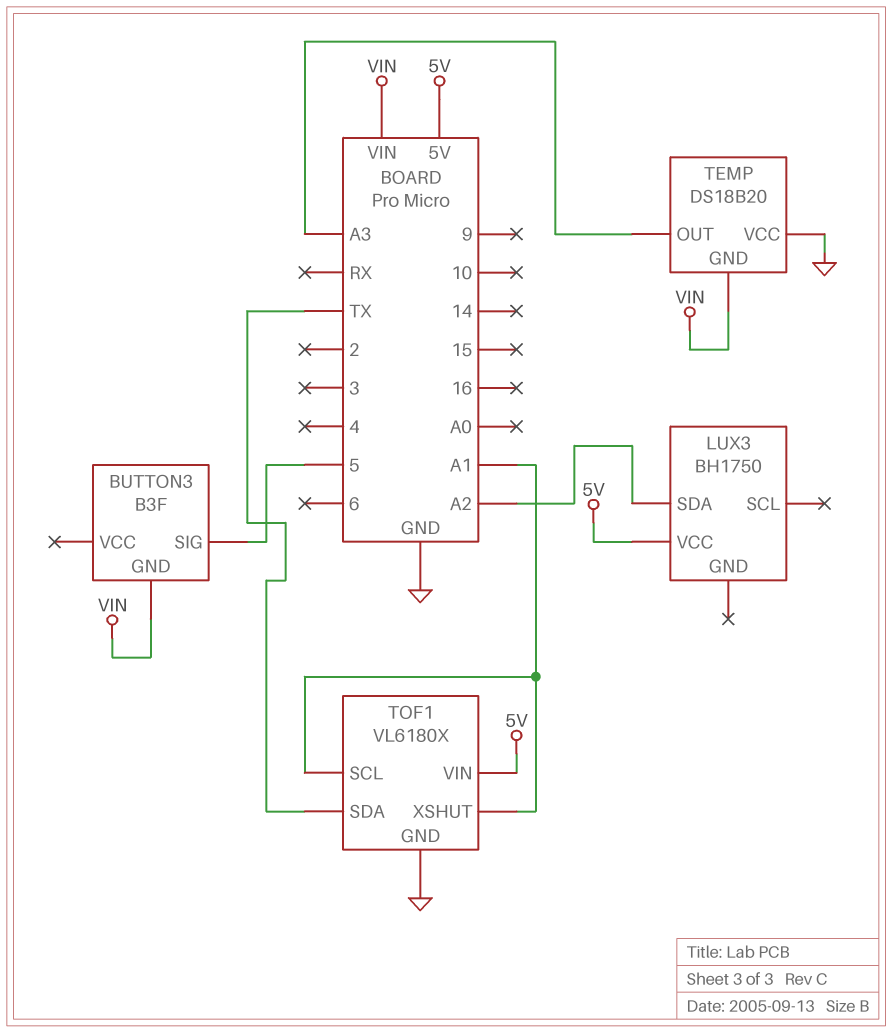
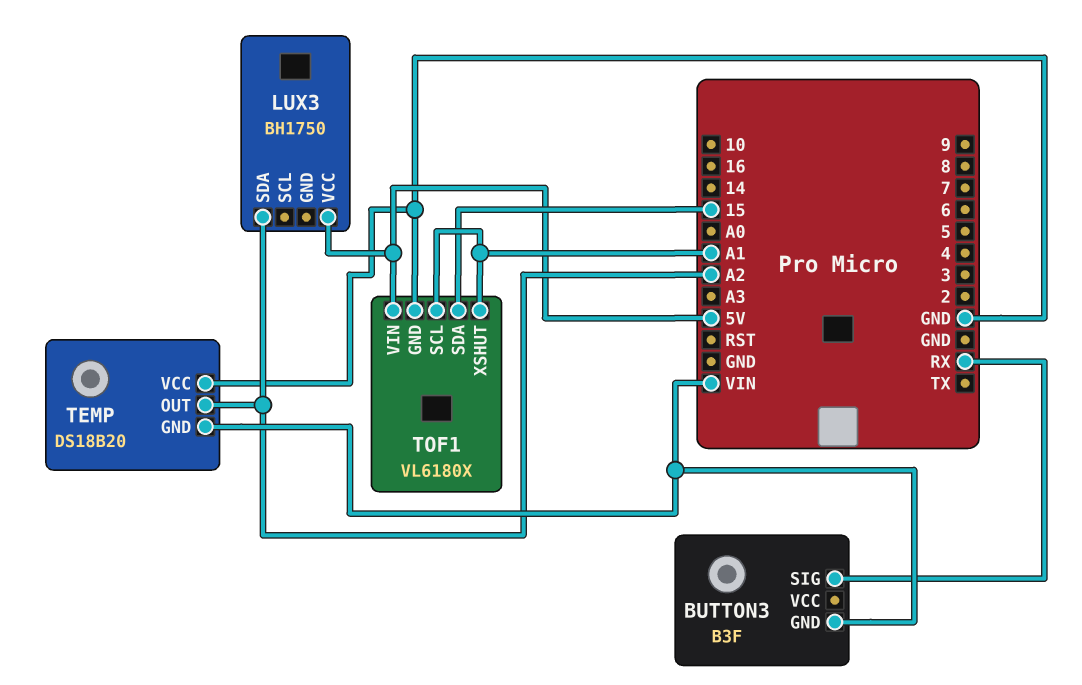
BUTTON3 pin SIG: 5 -> RX
TEMP pin OUT: A3 -> A2
TOF1 pin SDA: TX -> 15

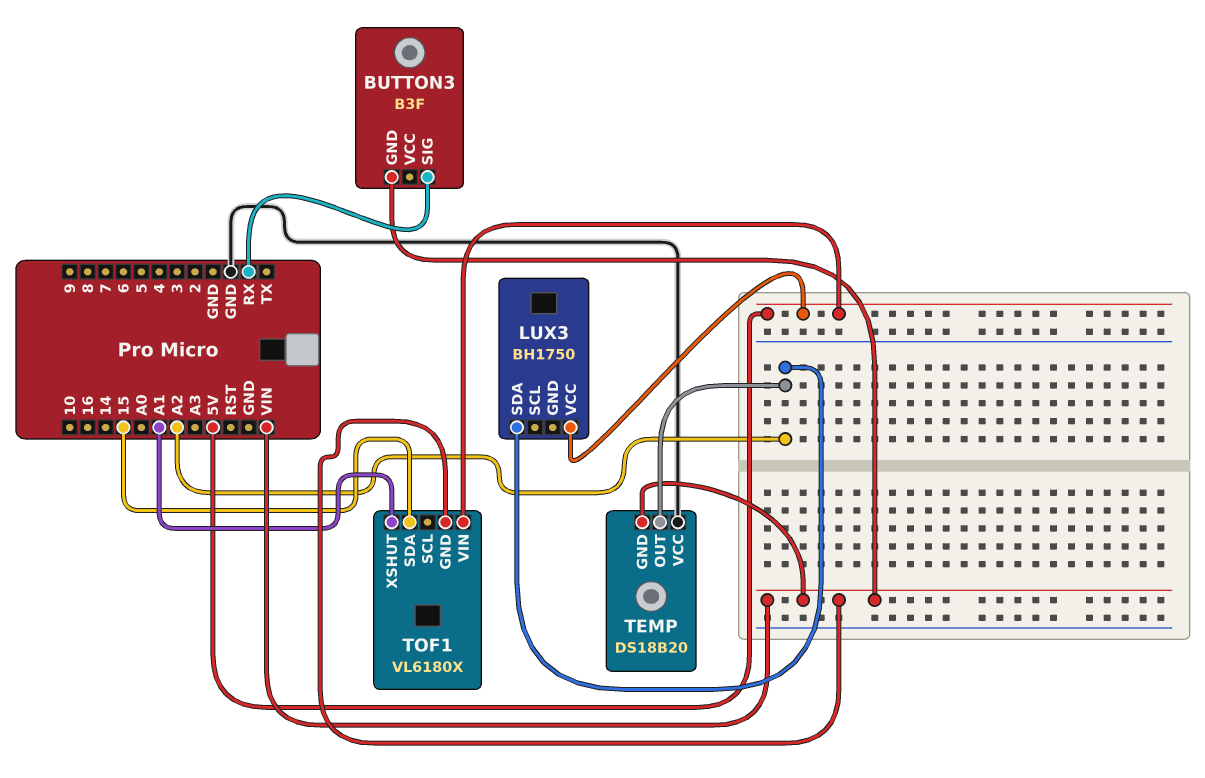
TOF1 pin GND: GND -> VIN
TOF1 pin SCL: A1 -> none

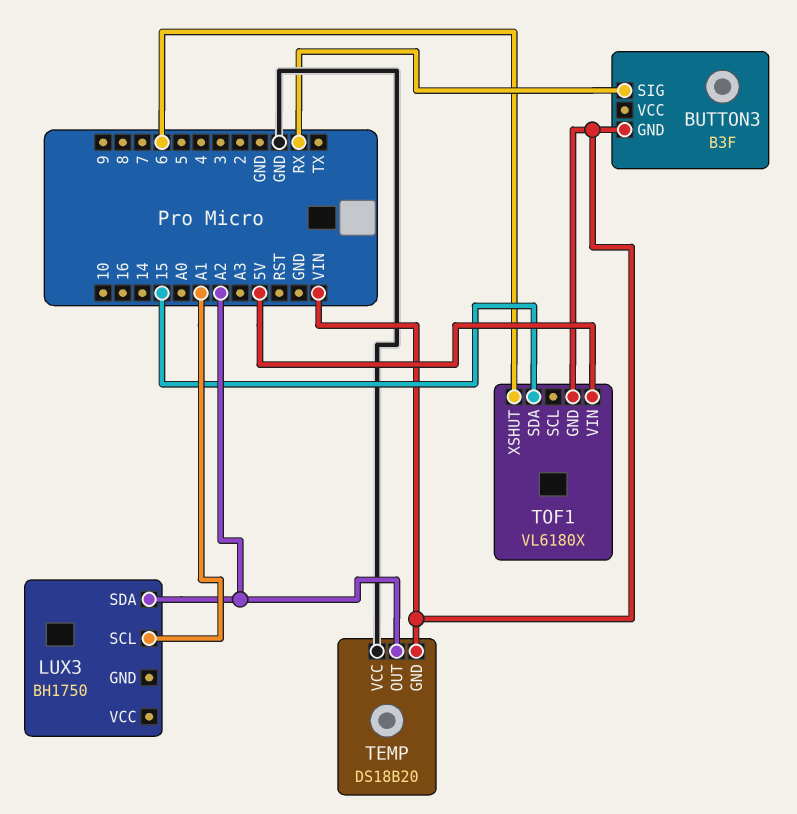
LUX3 pin SCL: none -> A1
LUX3 pin VCC: 5V -> none
TOF1 pin XSHUT: A1 -> 6

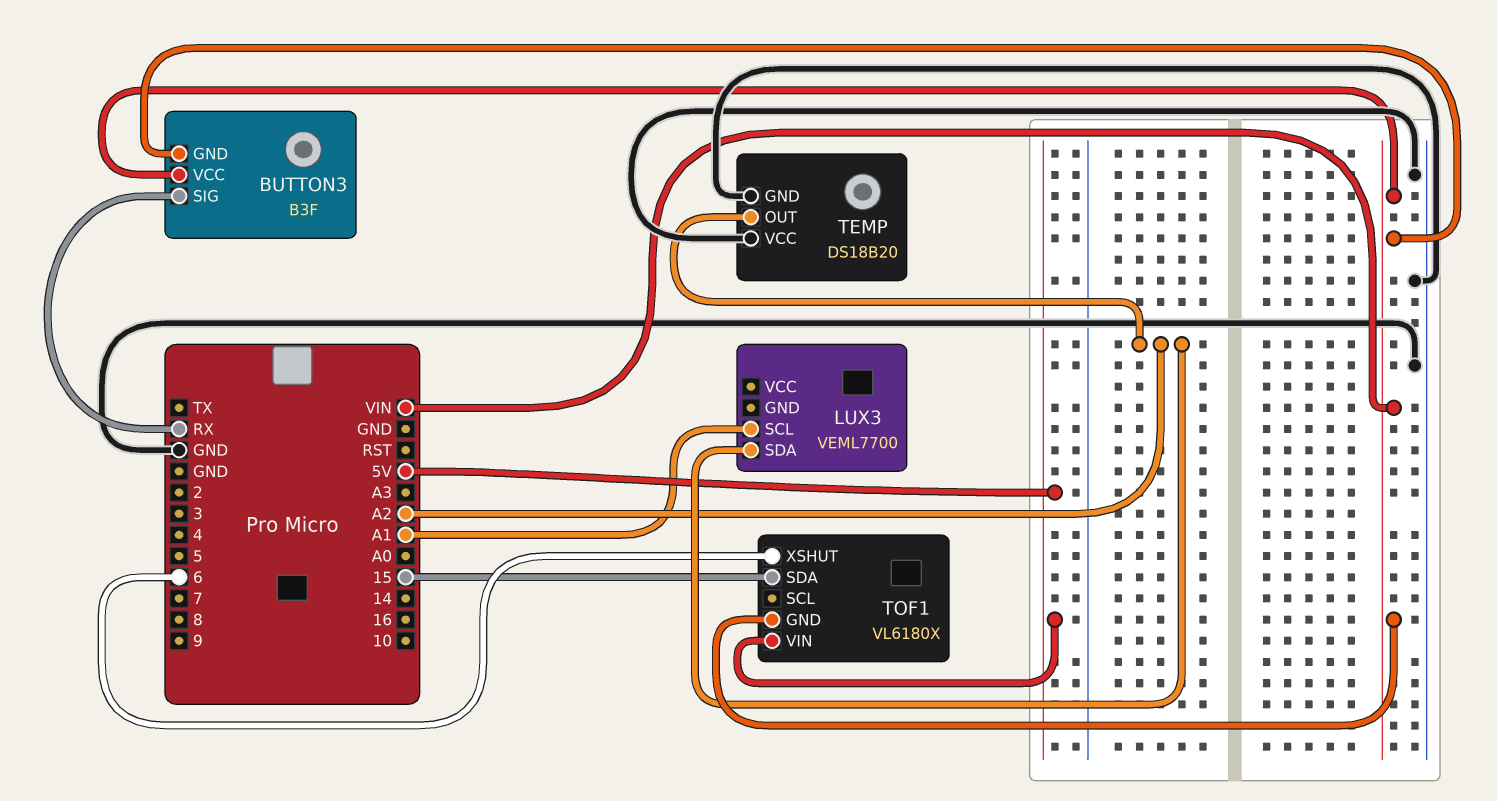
BUTTON3 pin VCC: none -> VIN
LUX3: BH1750 -> VEML7700
TEMP pin GND: VIN -> GND

